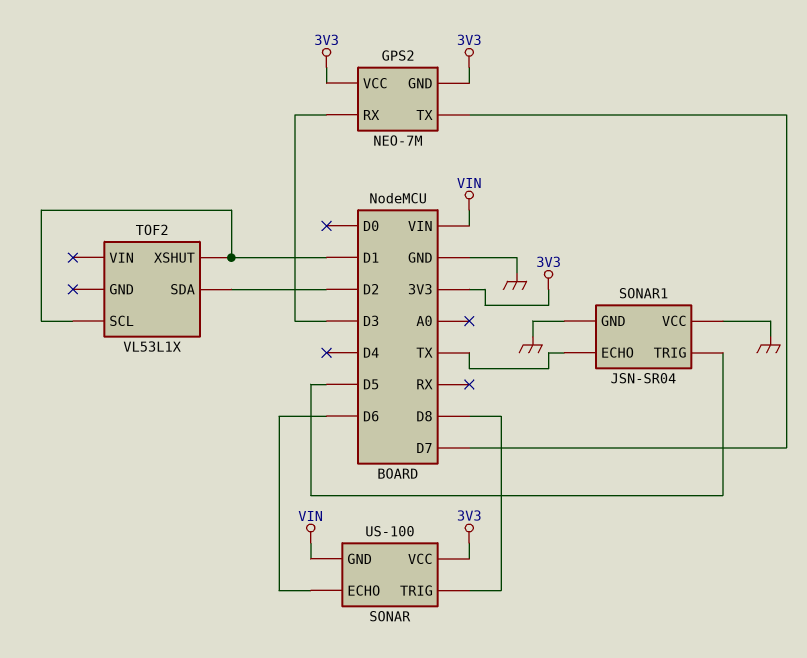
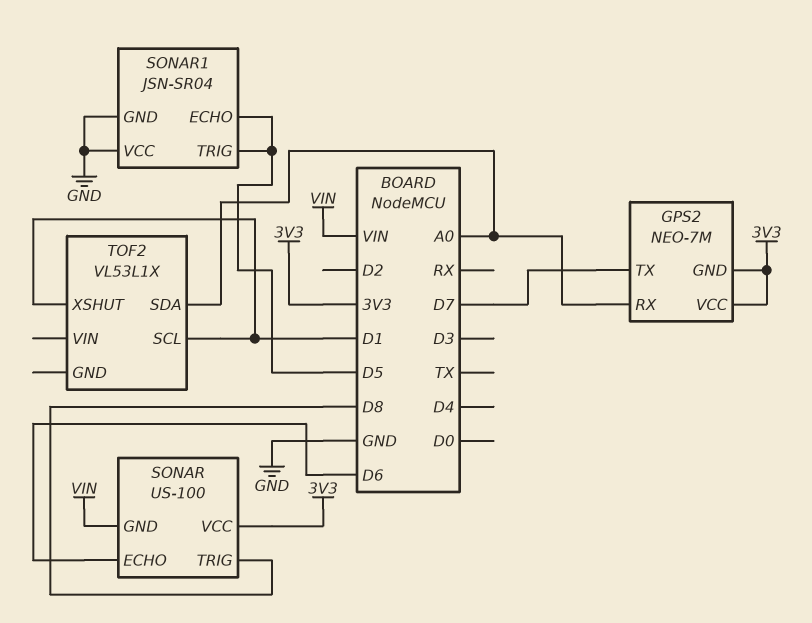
GPS2 pin RX: D3 -> A0
SONAR1 pin ECHO: TX -> D5
TOF2 pin SDA: D2 -> A0

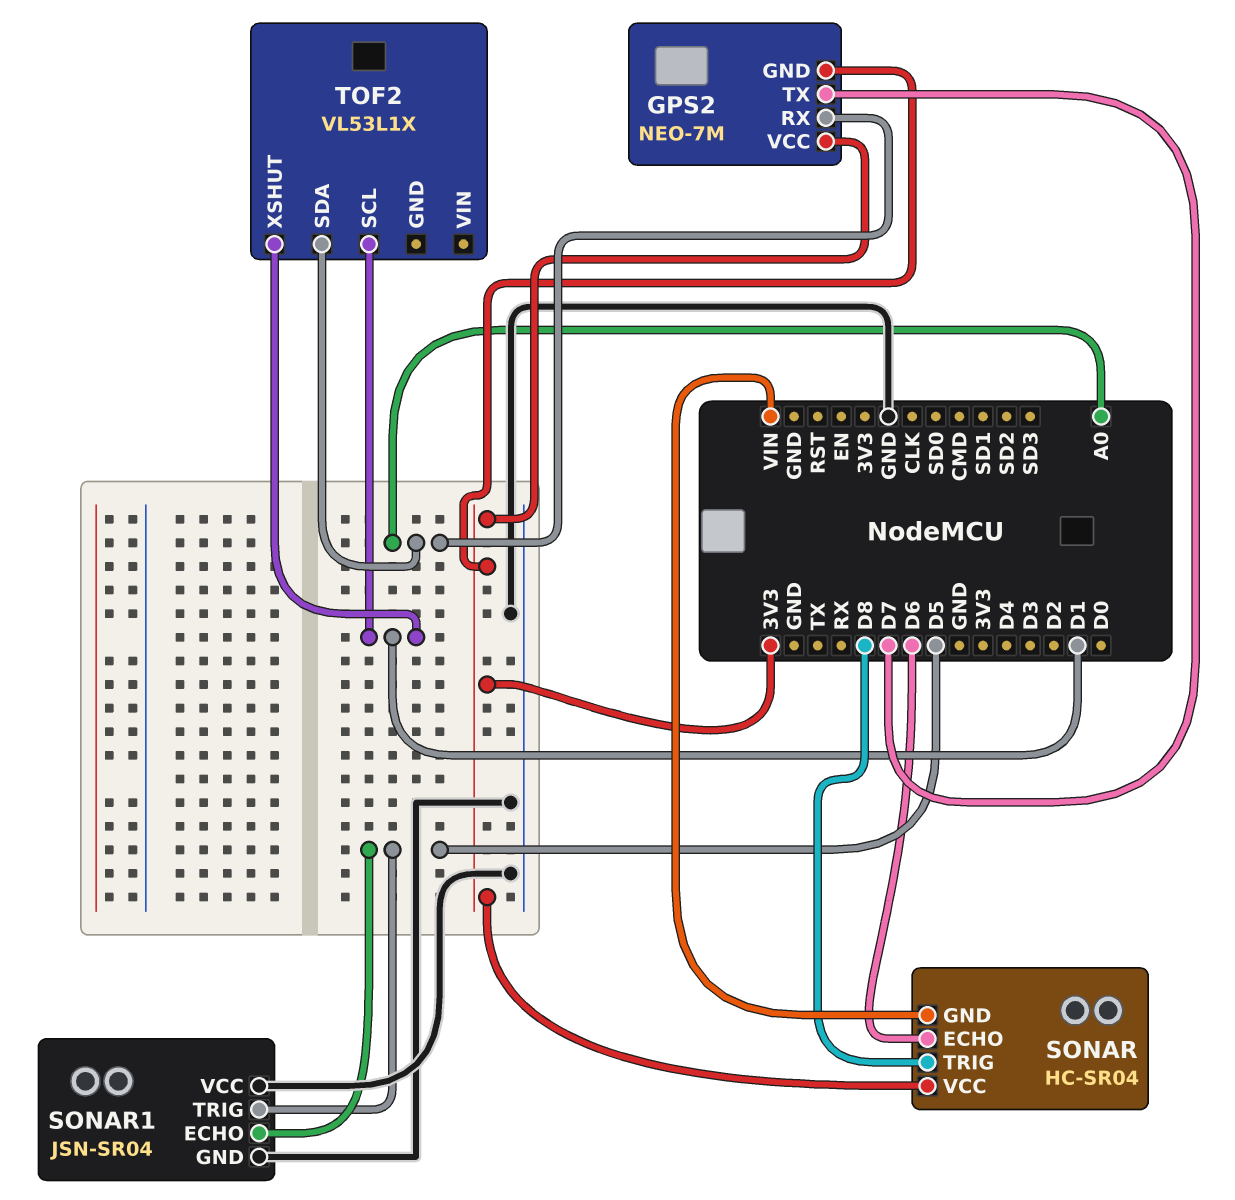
SONAR: US-100 -> HC-SR04

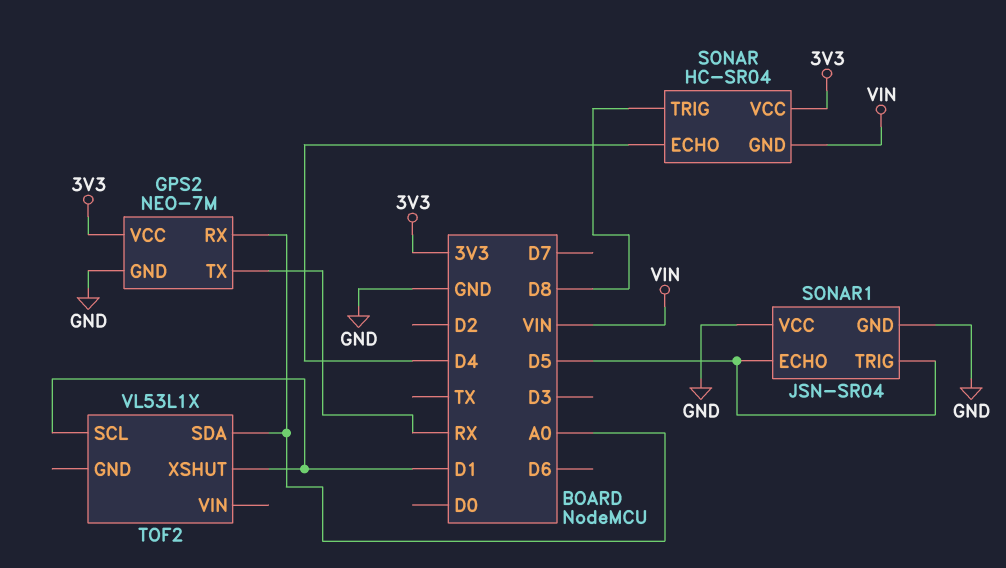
GPS2 pin GND: 3V3 -> GND
GPS2 pin TX: D7 -> RX
SONAR pin ECHO: D6 -> D4

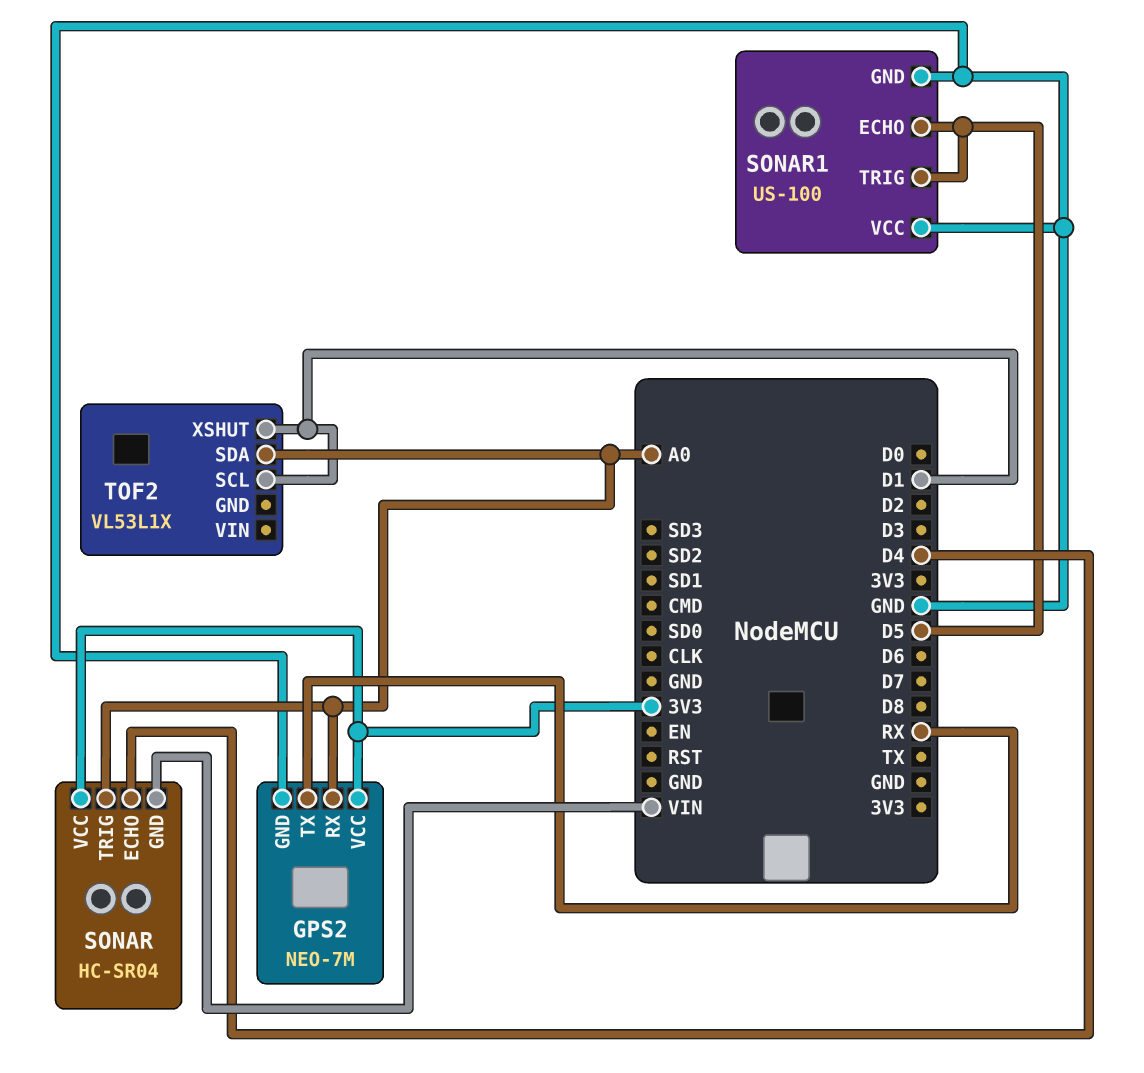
SONAR pin TRIG: D8 -> A0
SONAR1: JSN-SR04 -> US-100

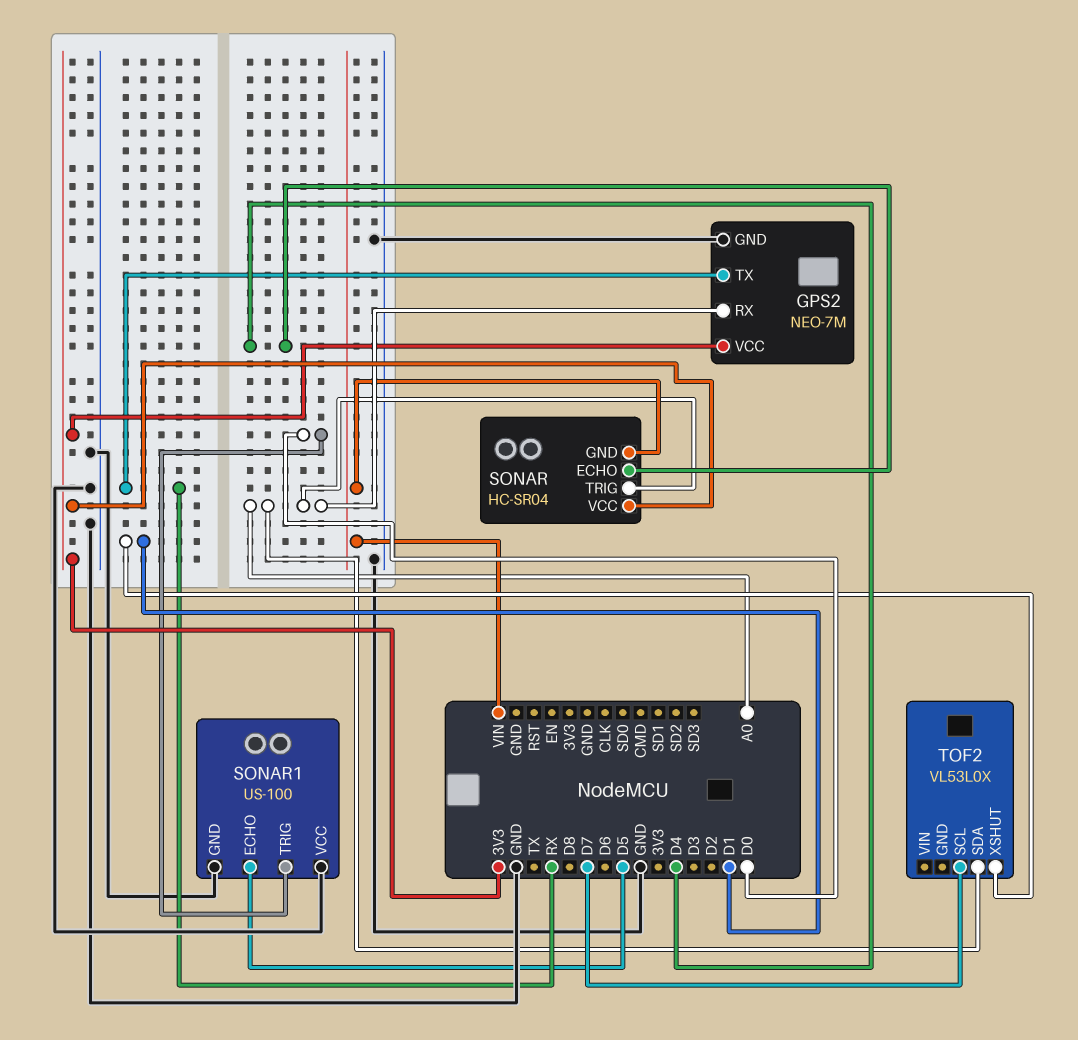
SONAR1 pin TRIG: D5 -> D0
TOF2: VL53L1X -> VL53L0X
TOF2 pin SCL: D1 -> D7

